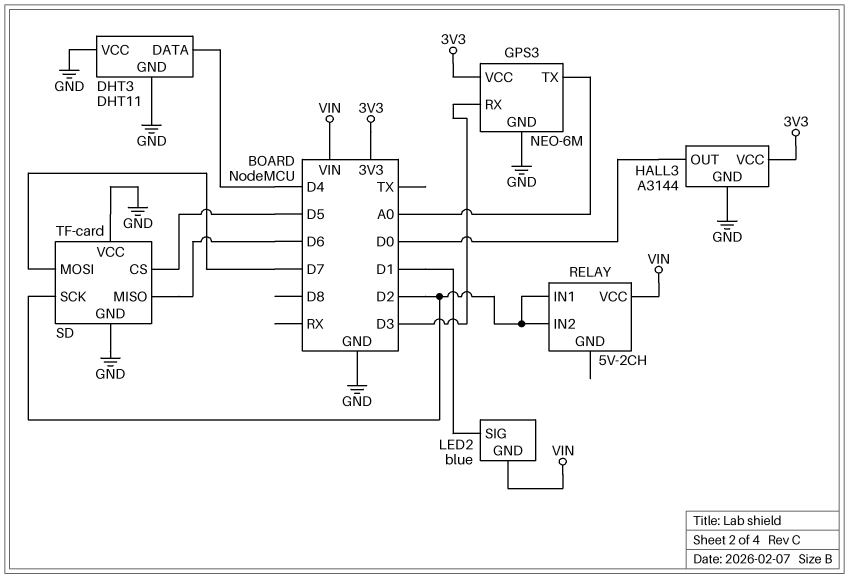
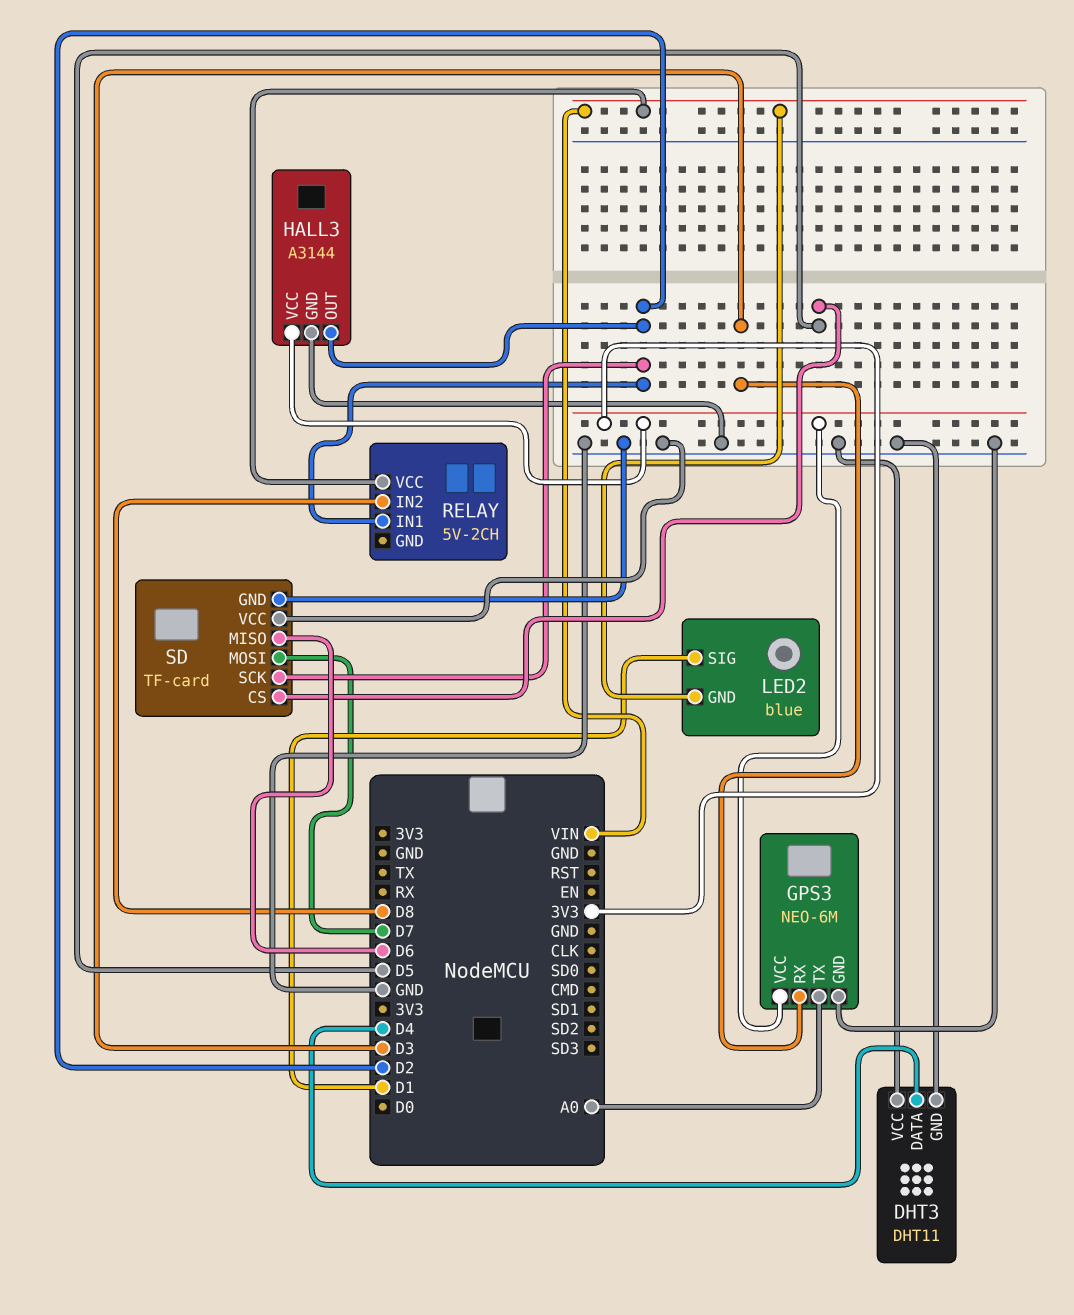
HALL3 pin OUT: D0 -> D2
RELAY pin IN2: D2 -> D8

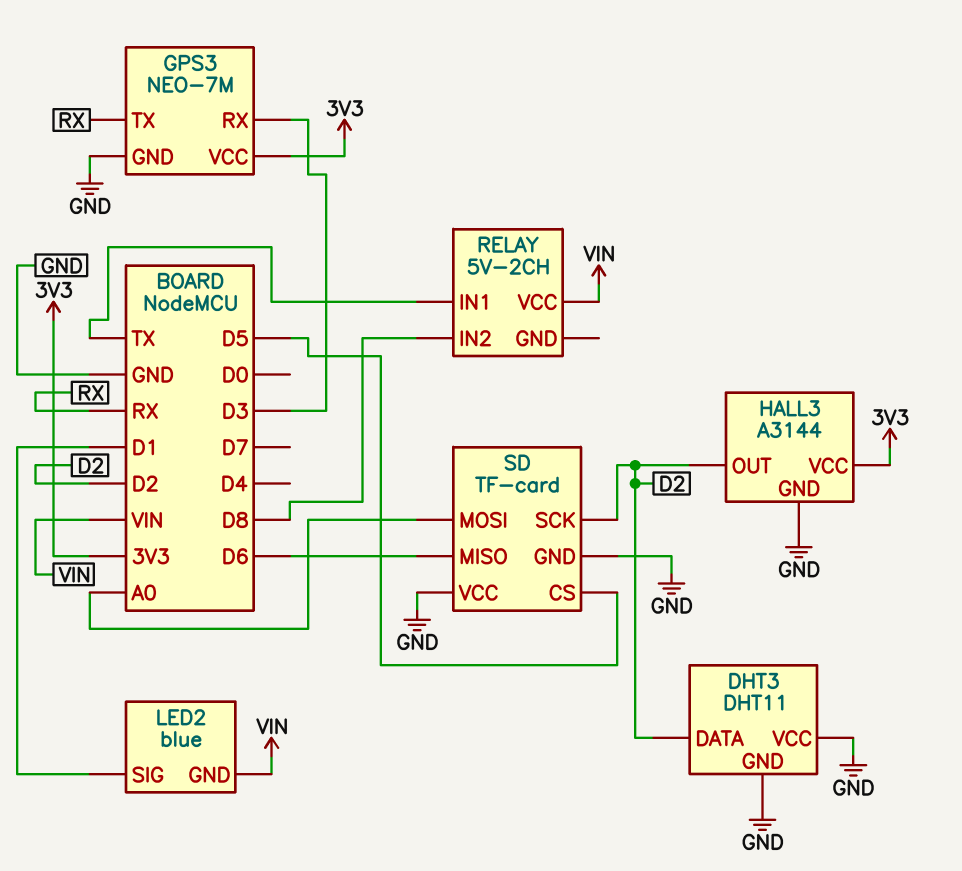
DHT3 pin DATA: D4 -> D2
GPS3: NEO-6M -> NEO-7M
GPS3 pin TX: A0 -> RX
RELAY pin IN1: D2 -> TX
SD pin MOSI: D7 -> A0

